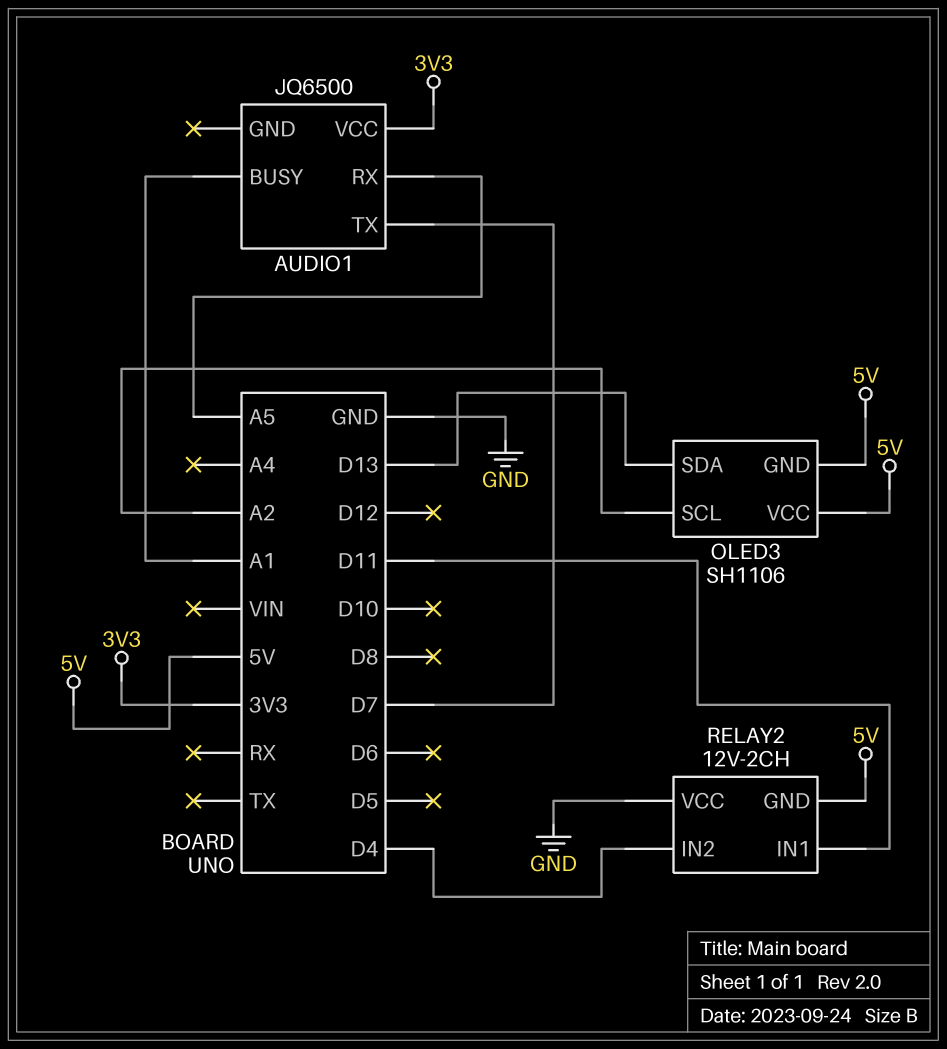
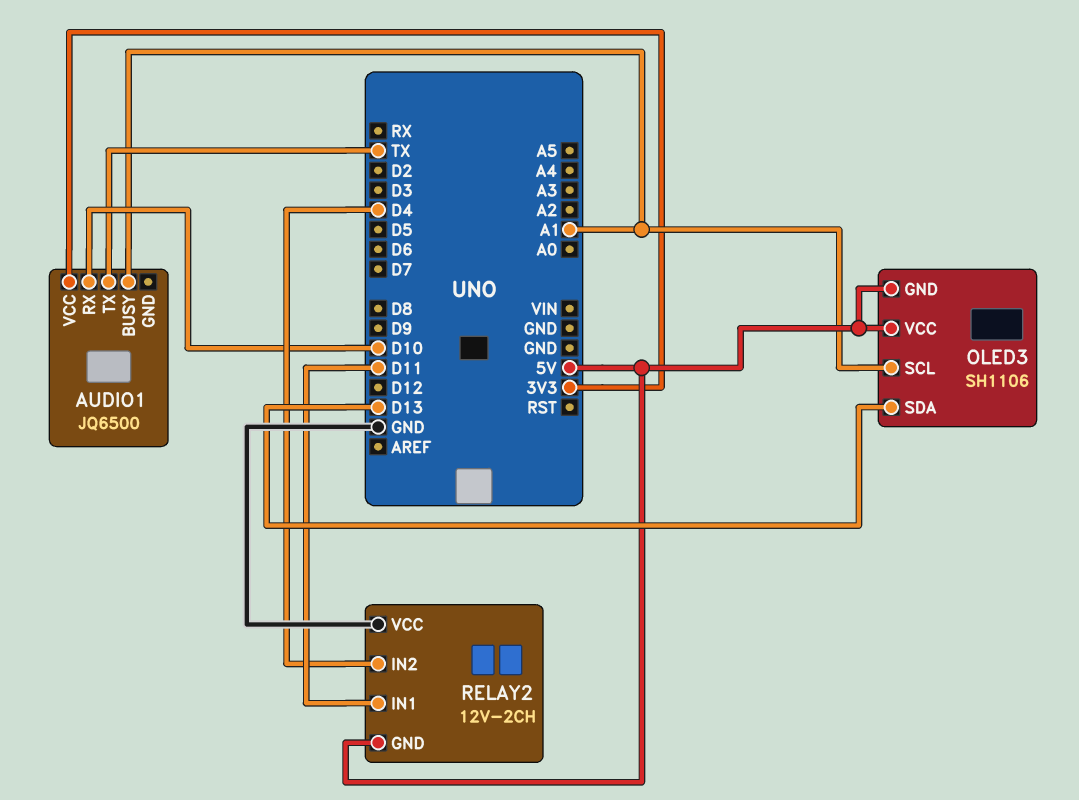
AUDIO1 pin RX: A5 -> D10
AUDIO1 pin TX: D7 -> TX
OLED3 pin SCL: A2 -> A1

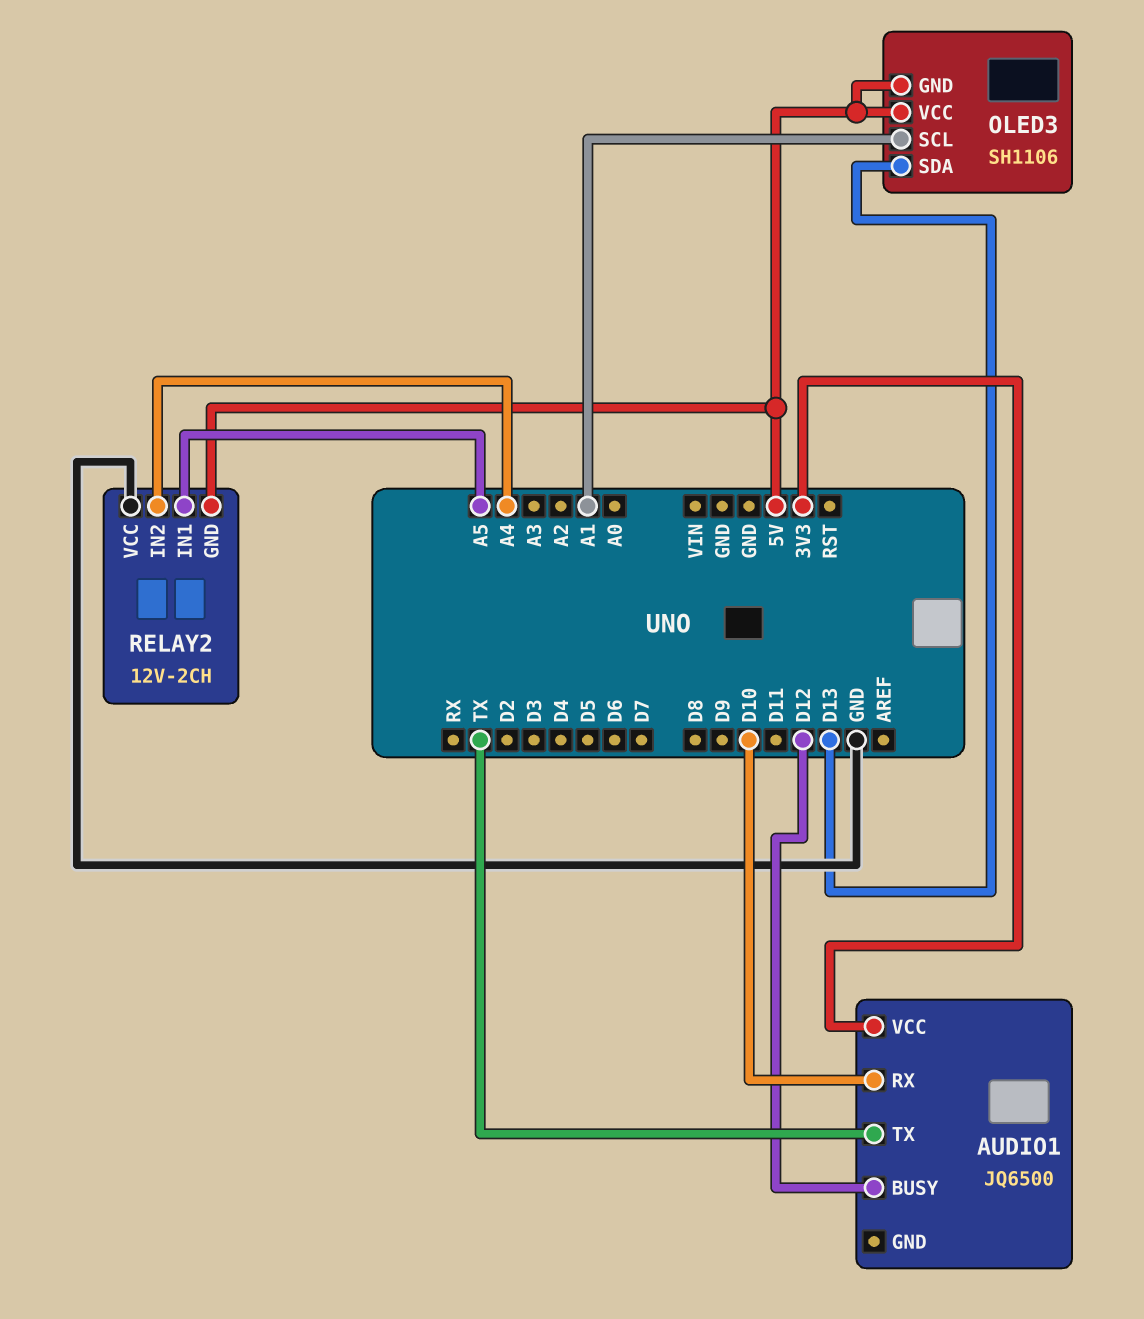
AUDIO1 pin BUSY: A1 -> D12
RELAY2 pin IN1: D11 -> A5
RELAY2 pin IN2: D4 -> A4

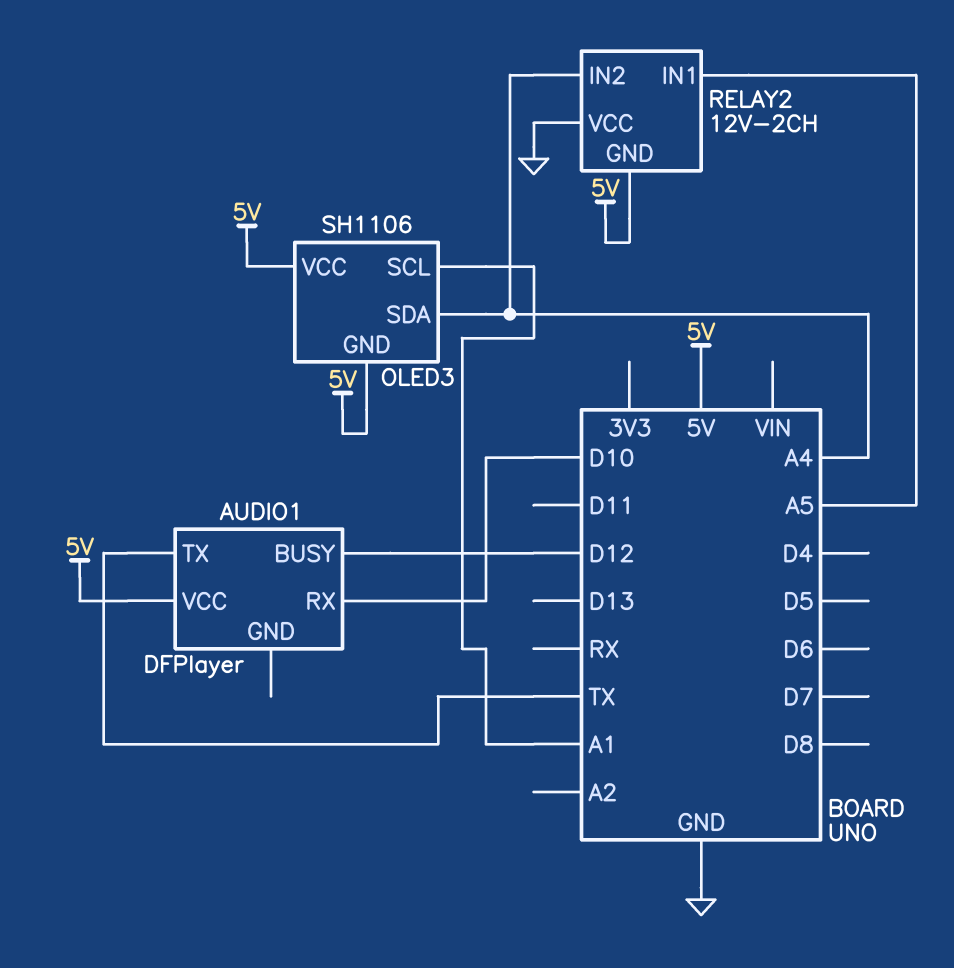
AUDIO1: JQ6500 -> DFPlayer
AUDIO1 pin VCC: 3V3 -> 5V
OLED3 pin SDA: D13 -> A4

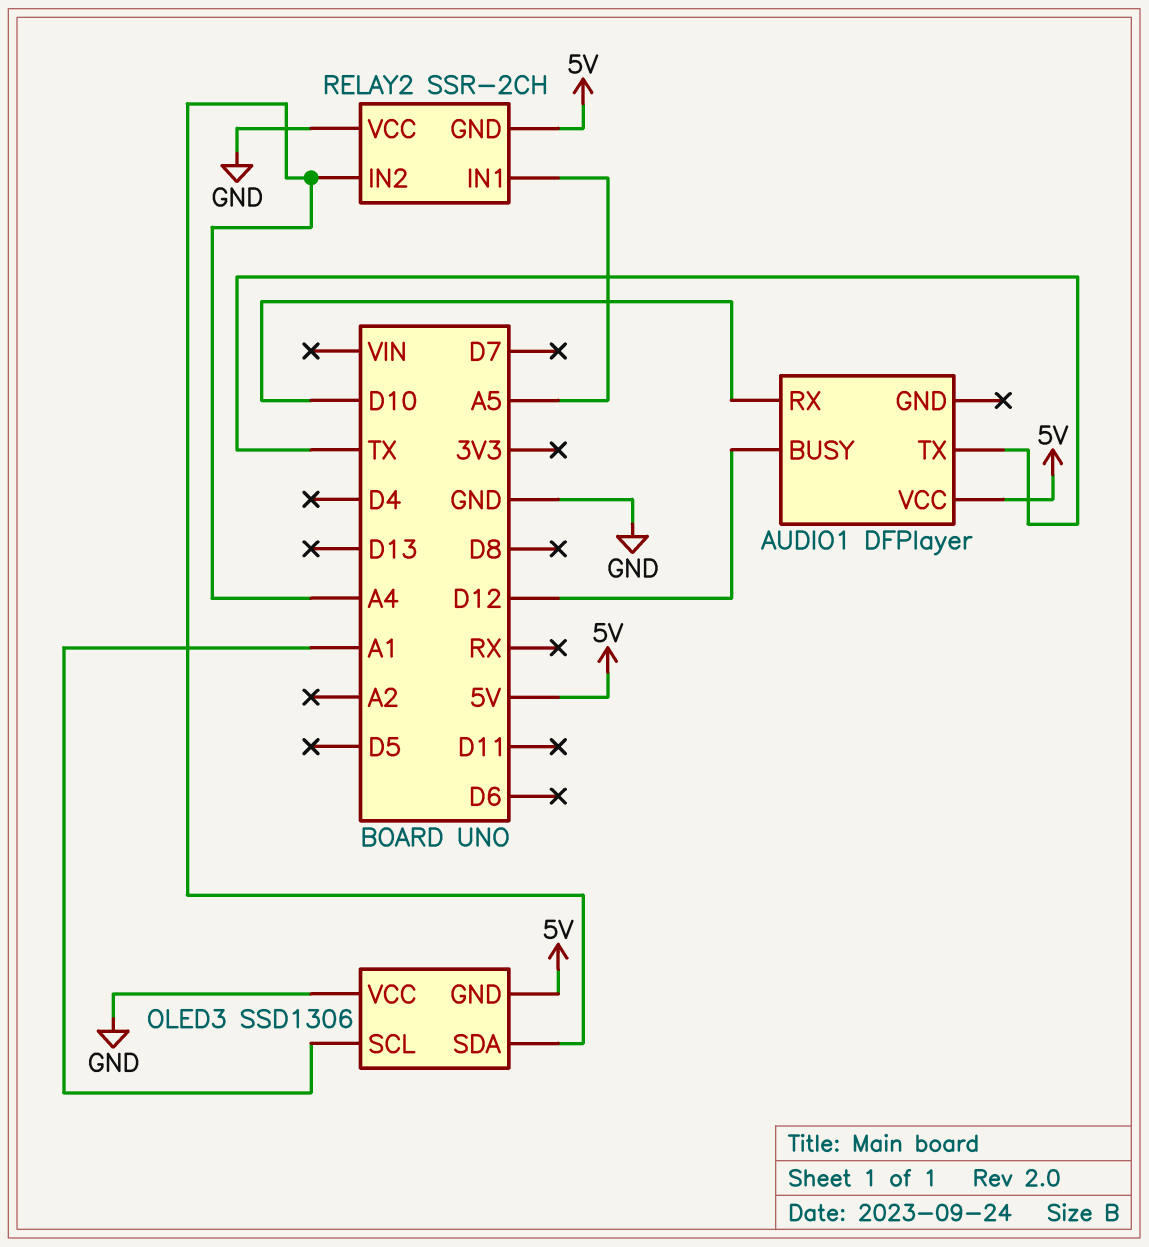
OLED3: SH1106 -> SSD1306
OLED3 pin VCC: 5V -> GND
RELAY2: 12V-2CH -> SSR-2CH

